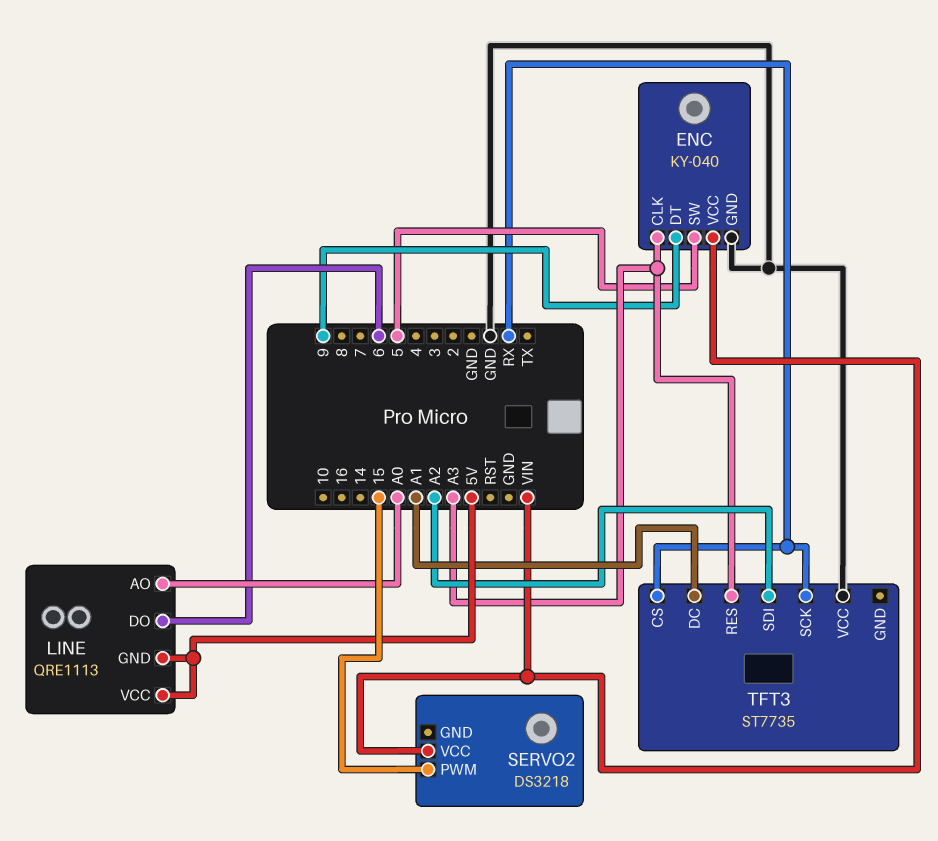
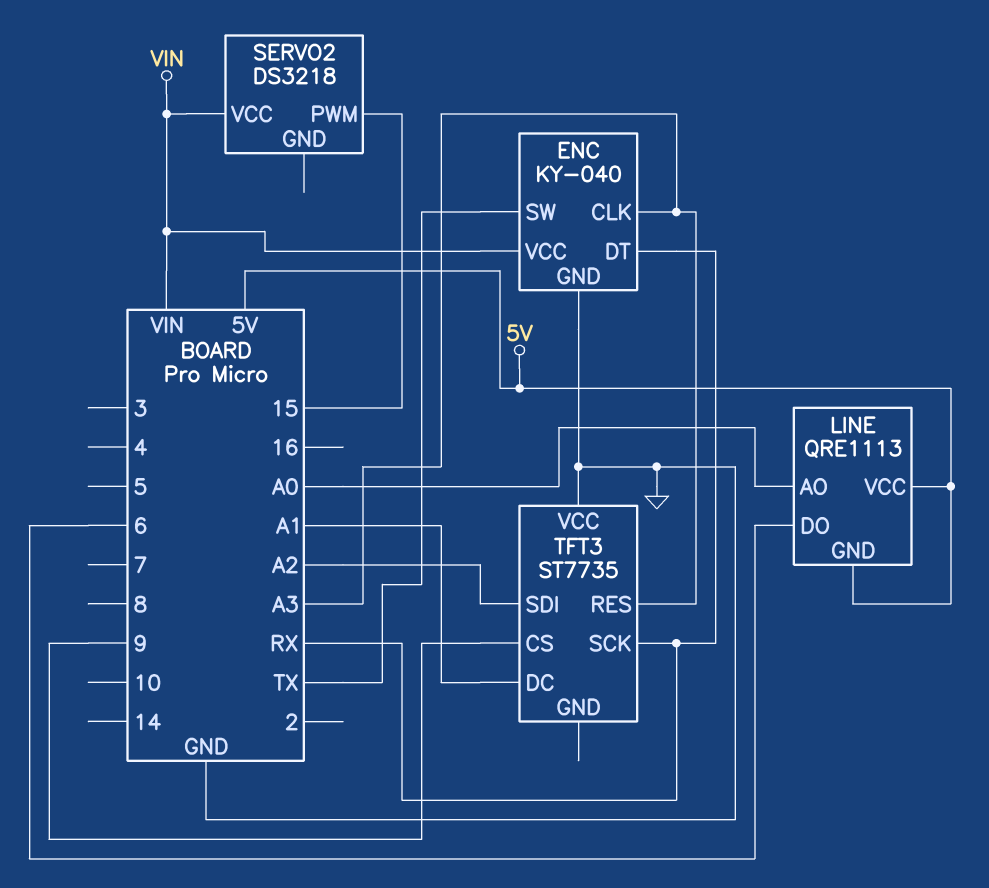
ENC pin DT: 9 -> RX
ENC pin SW: 5 -> TX
TFT3 pin CS: RX -> 9

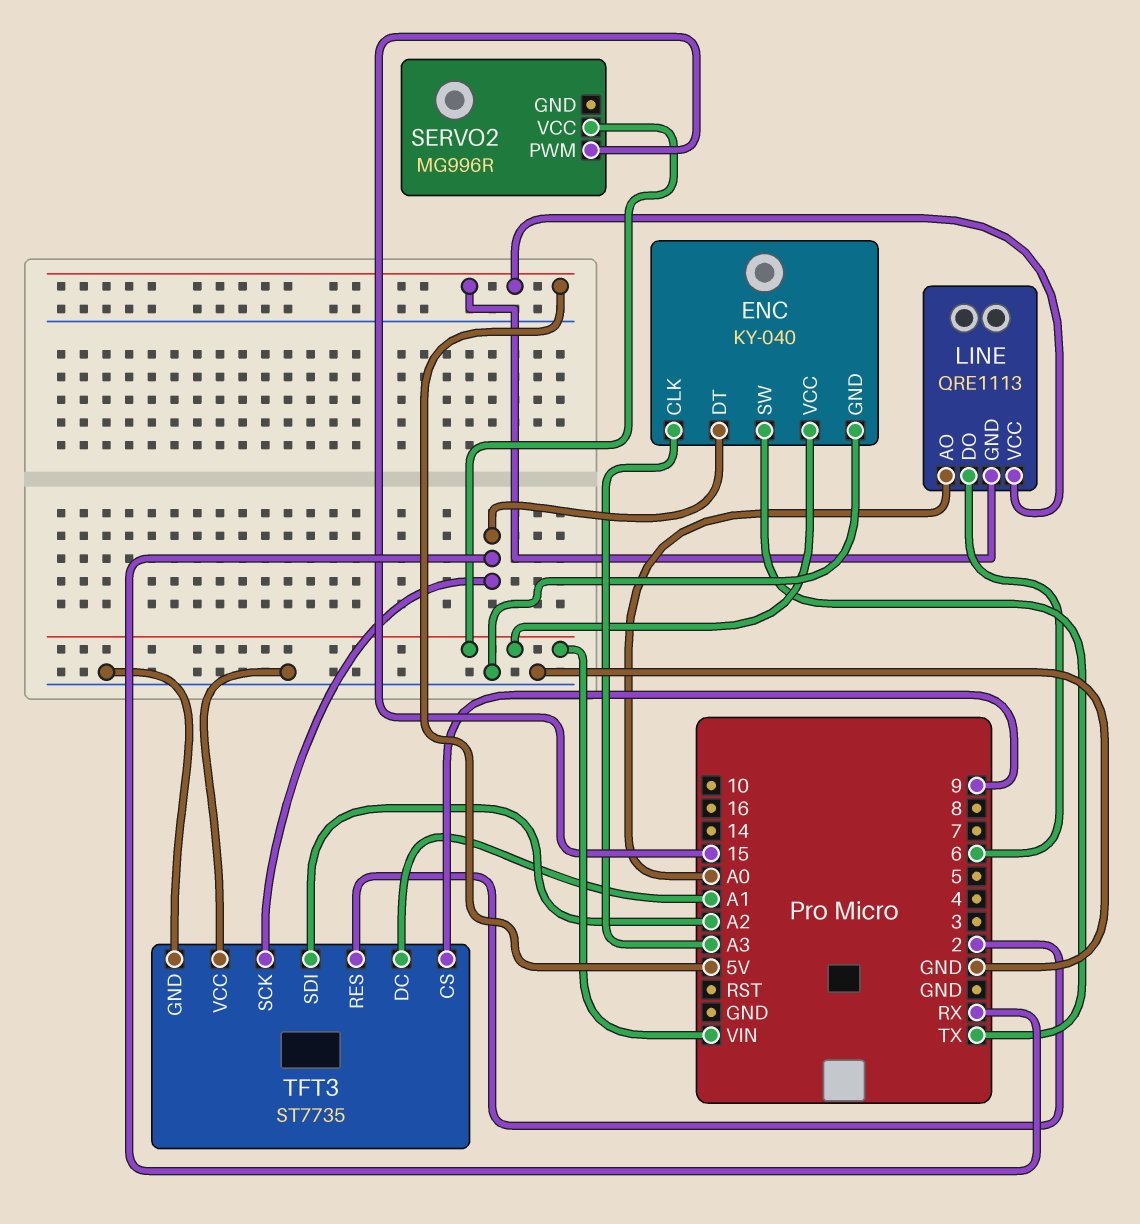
SERVO2: DS3218 -> MG996R
TFT3 pin GND: none -> GND
TFT3 pin RES: A3 -> 2

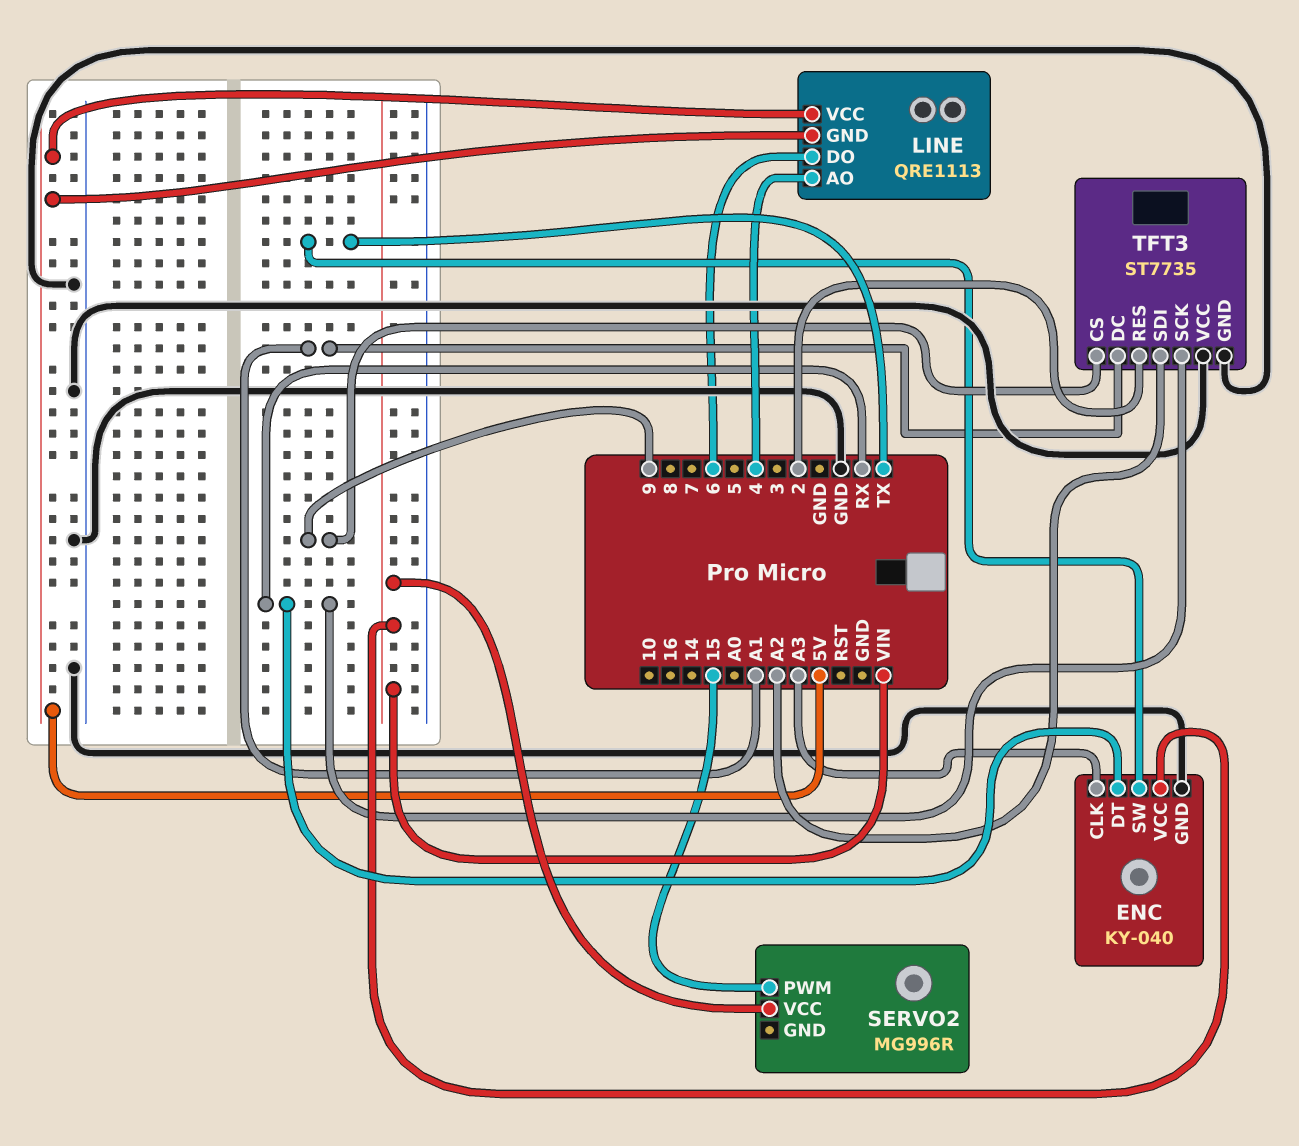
LINE pin AO: A0 -> 4

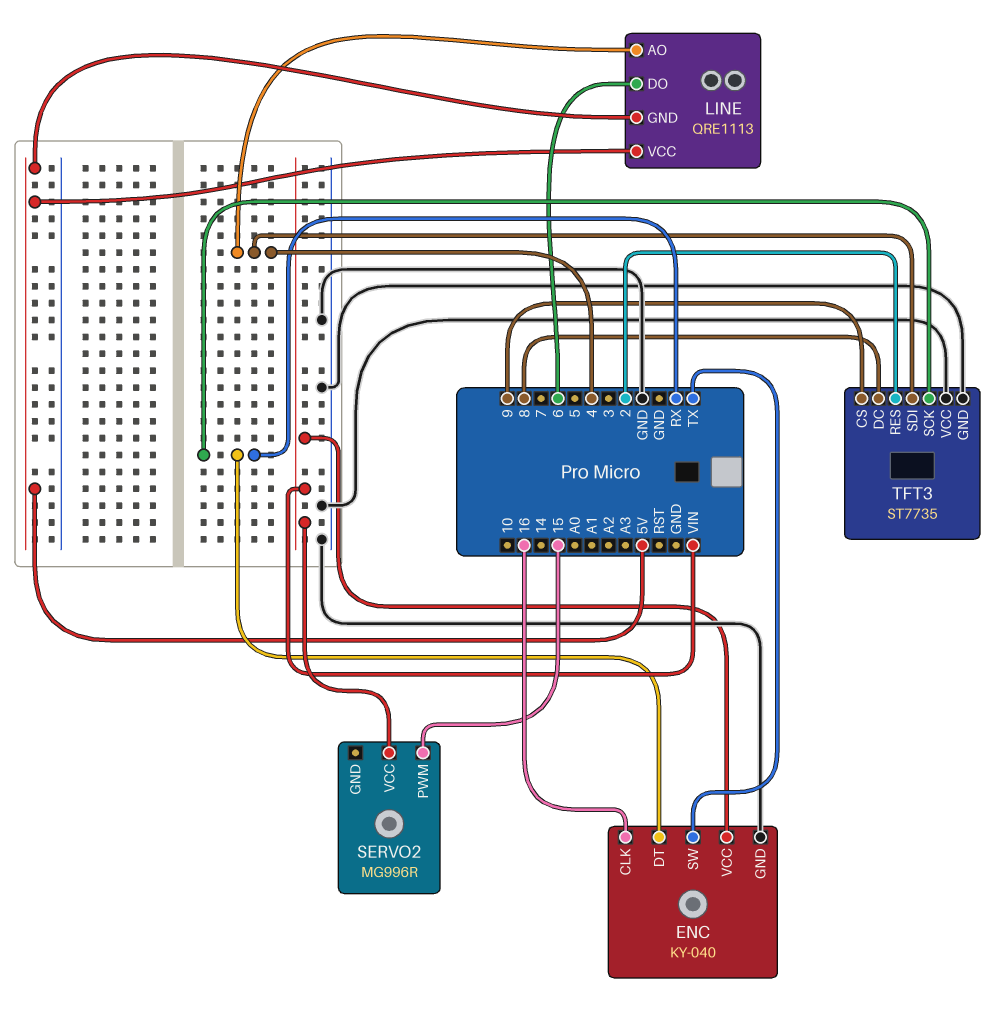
ENC pin CLK: A3 -> 16
TFT3 pin DC: A1 -> 8
TFT3 pin SDI: A2 -> 4

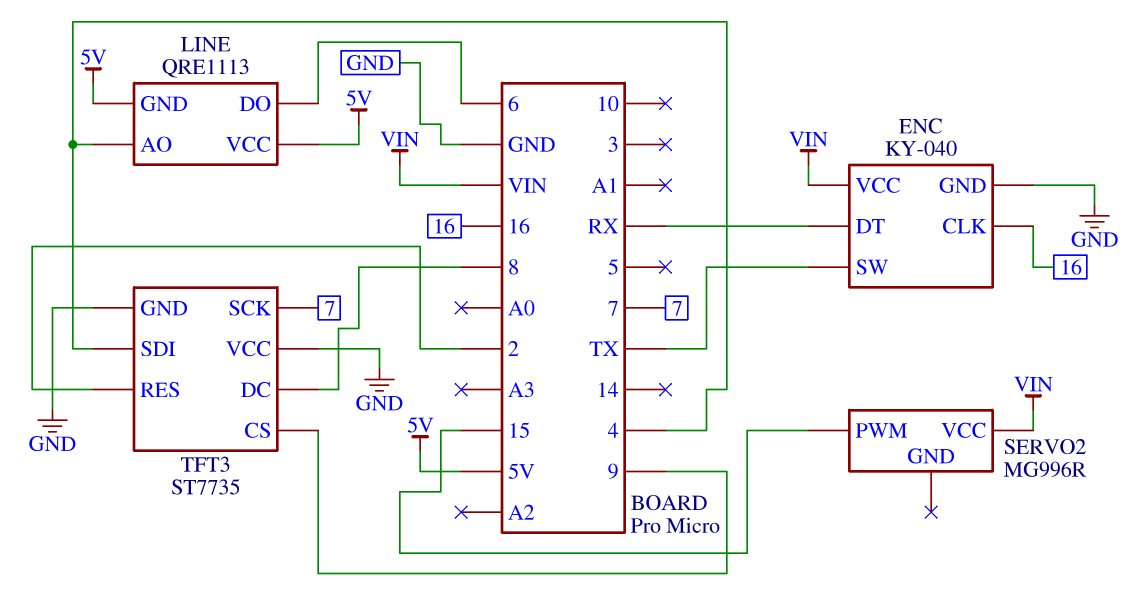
TFT3 pin SCK: RX -> 7

